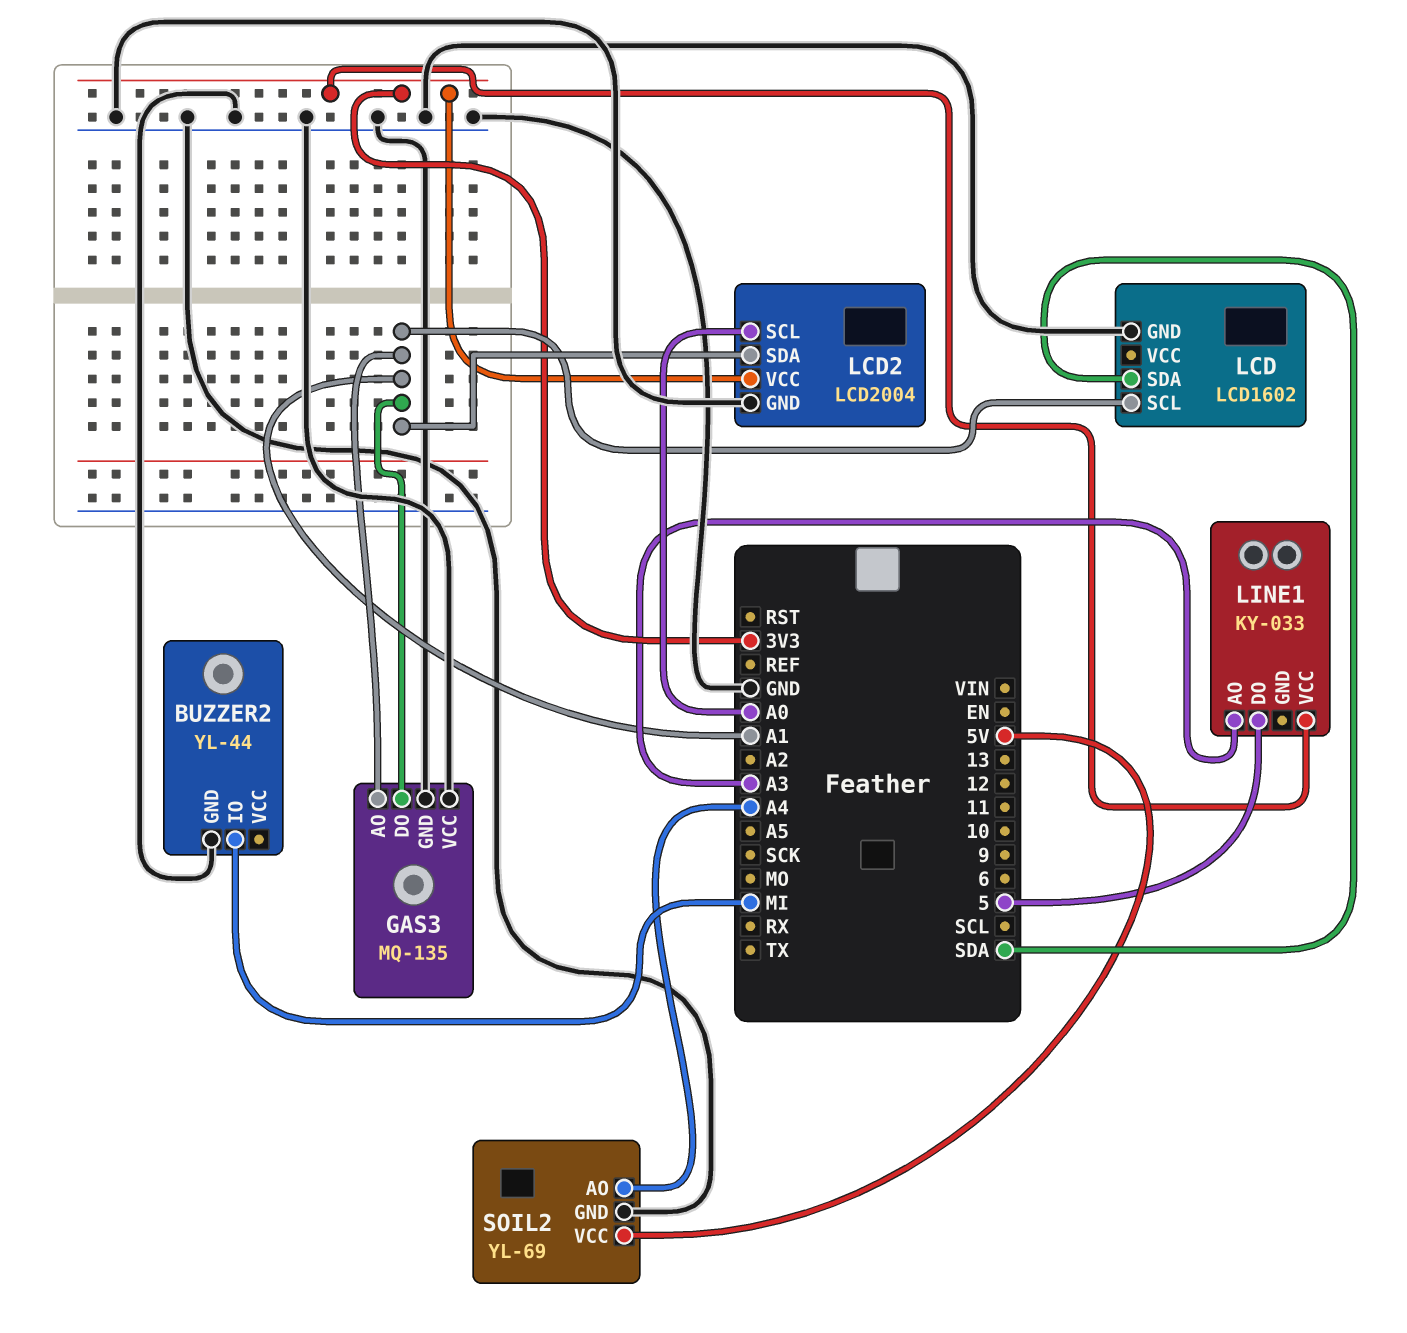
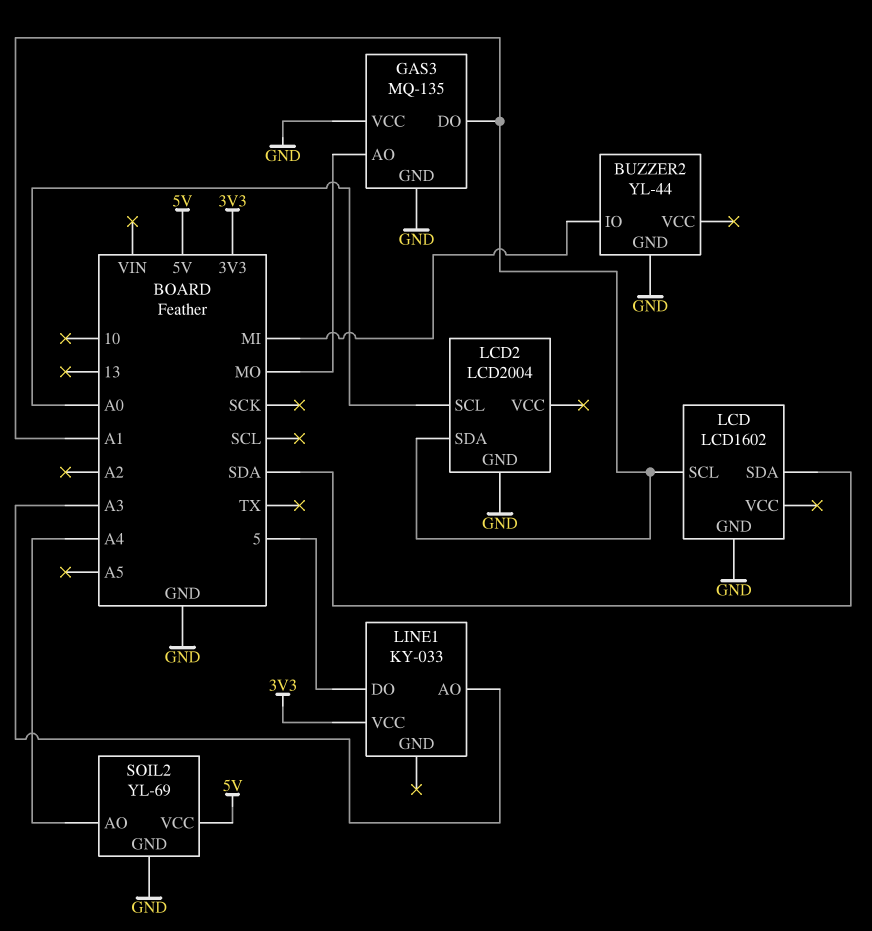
GAS3 pin AO: A1 -> MO
LCD2 pin VCC: 3V3 -> none

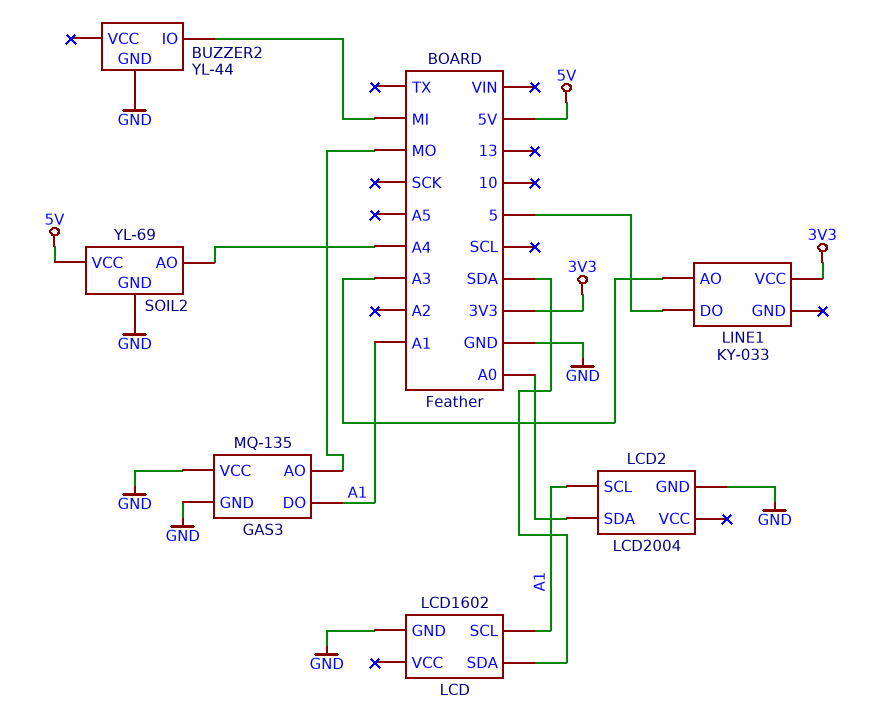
LCD2 pin SCL: A0 -> A1
LCD2 pin SDA: A1 -> A0

